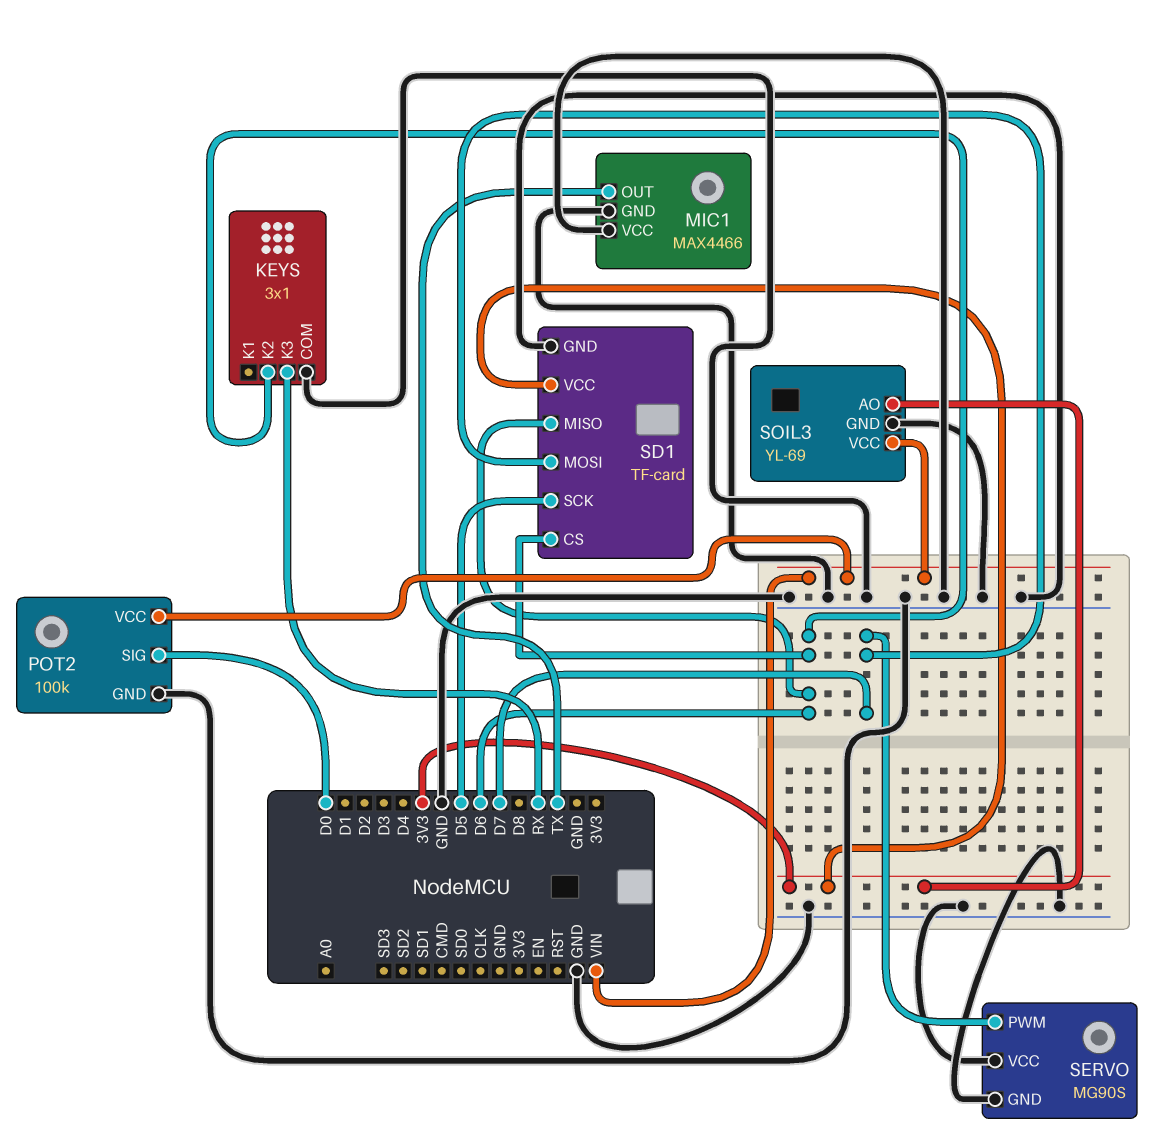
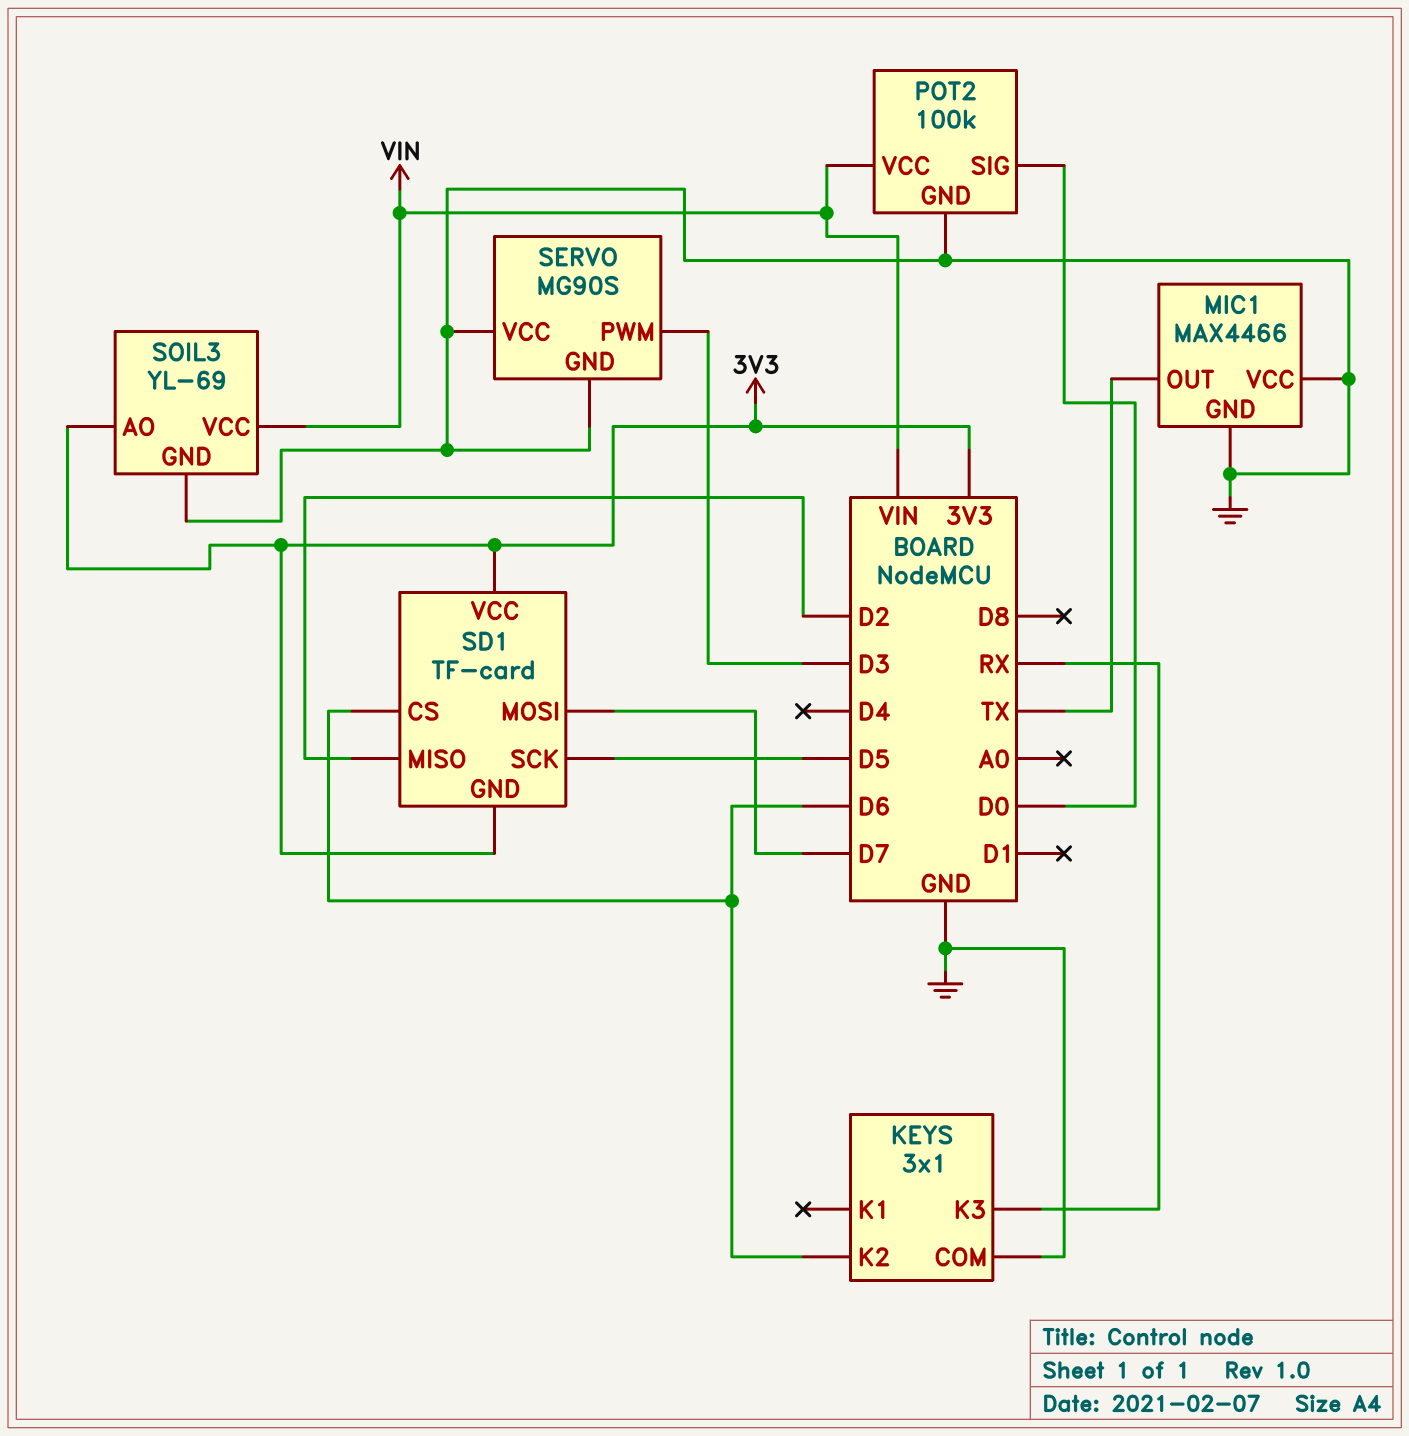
SD1 pin GND: GND -> 3V3
SD1 pin MISO: D6 -> D2
SERVO pin PWM: D7 -> D3

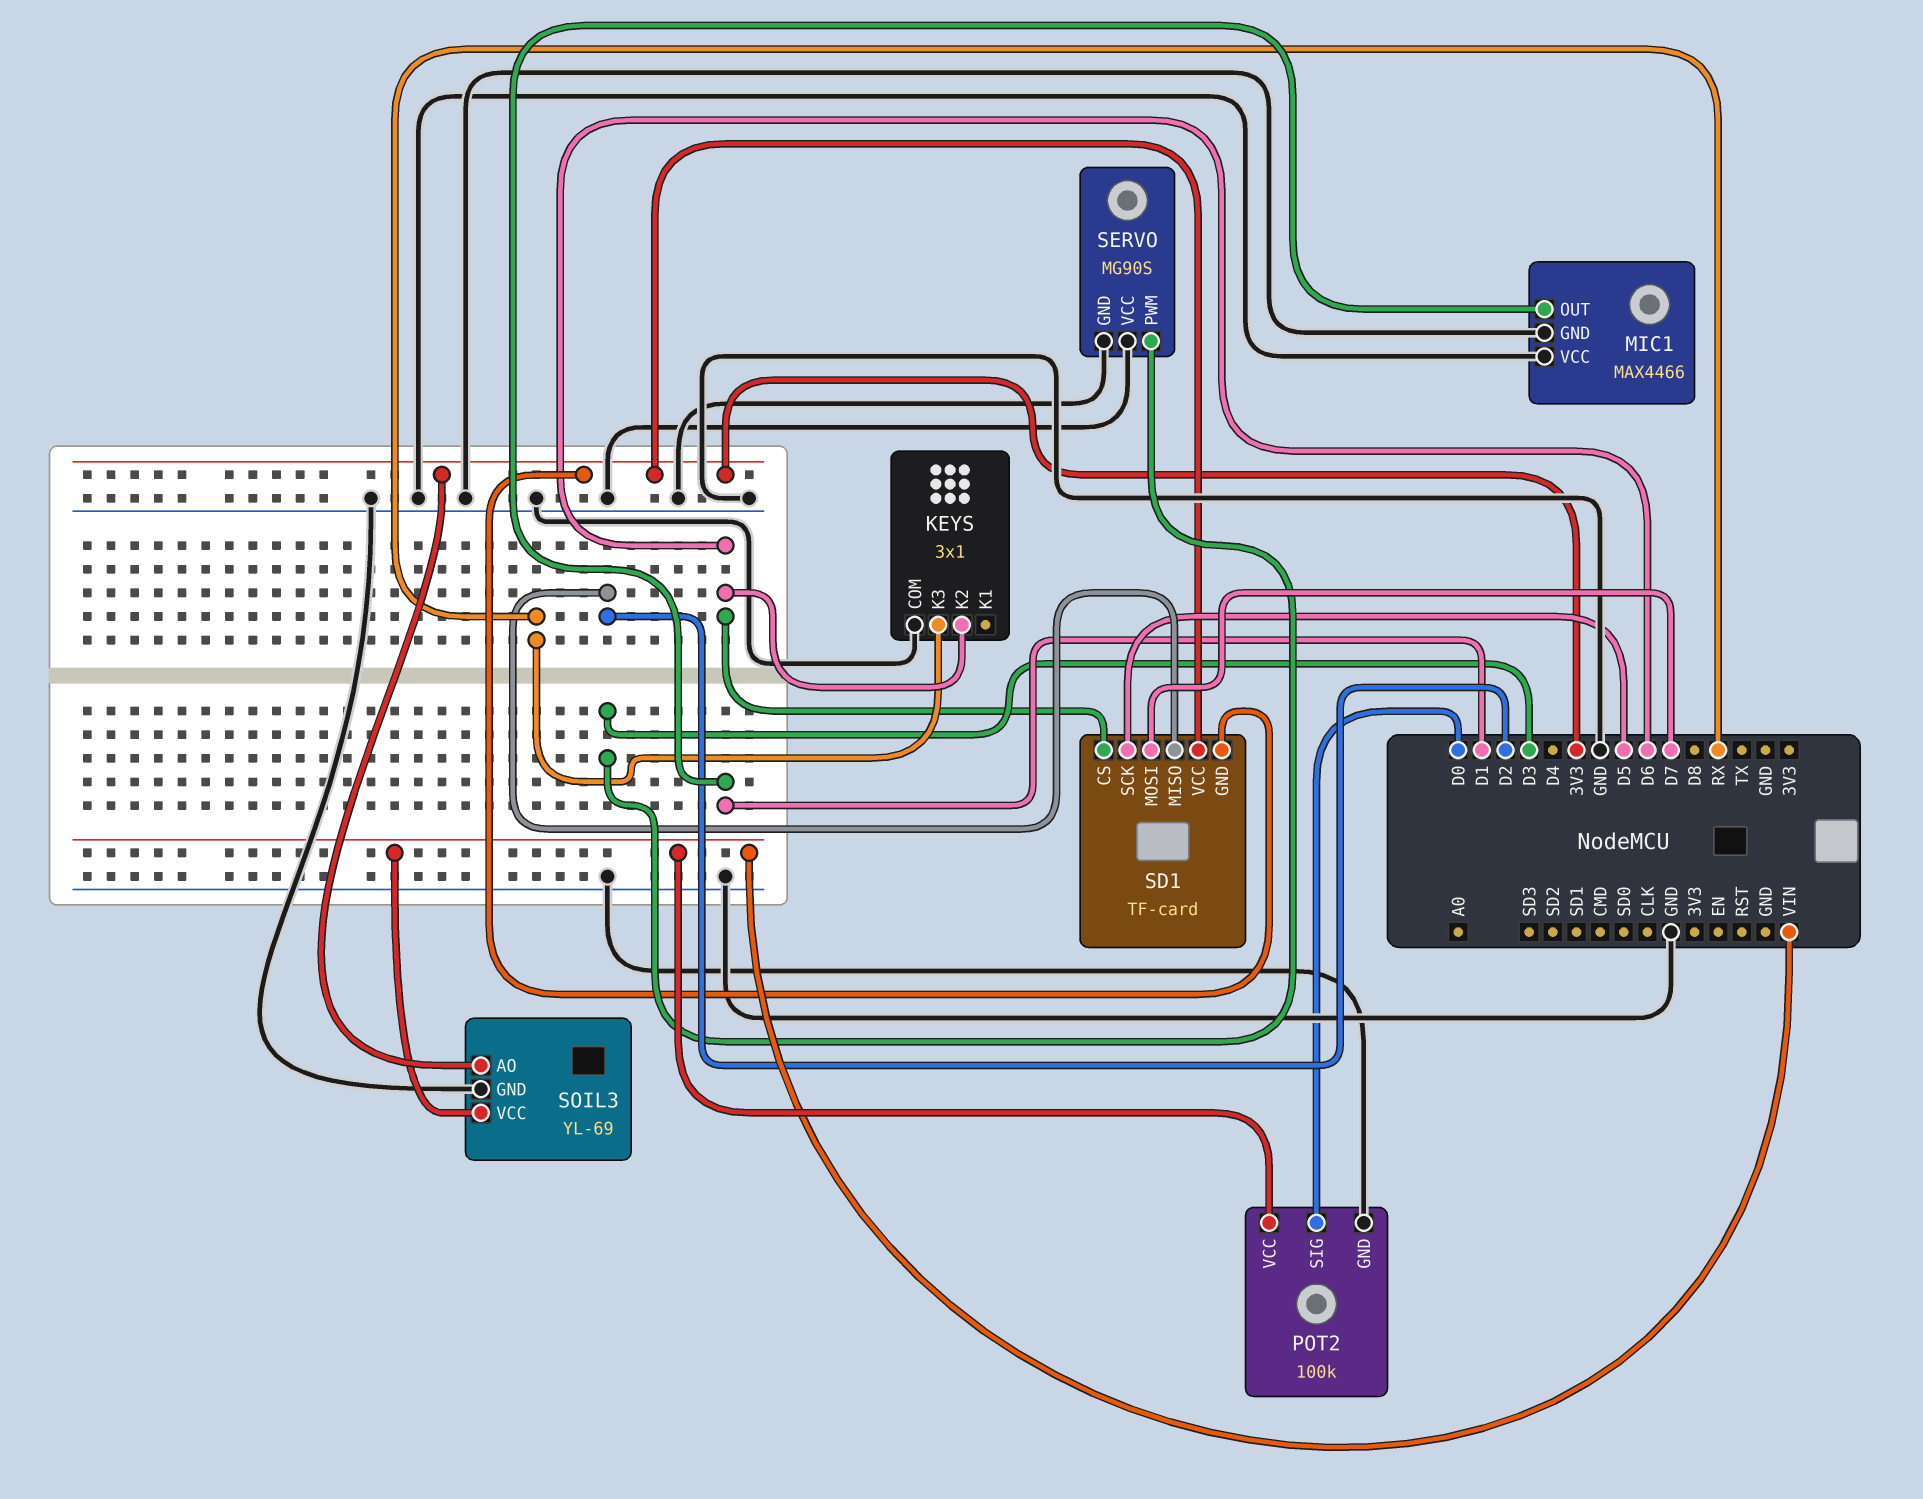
MIC1 pin OUT: TX -> D1

